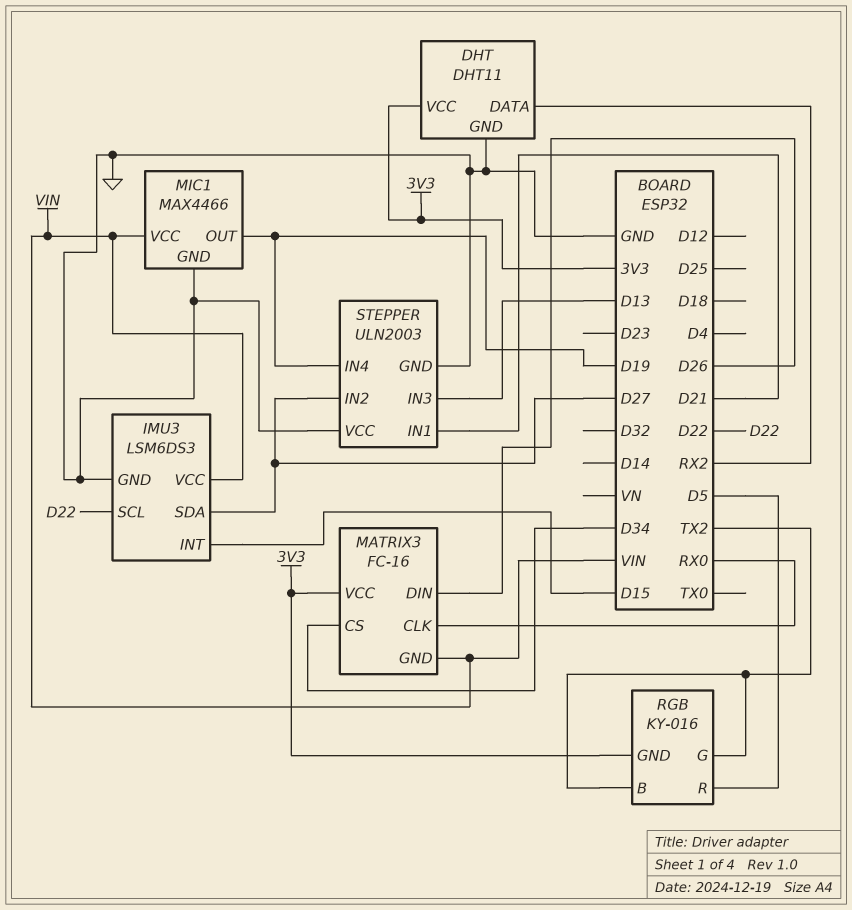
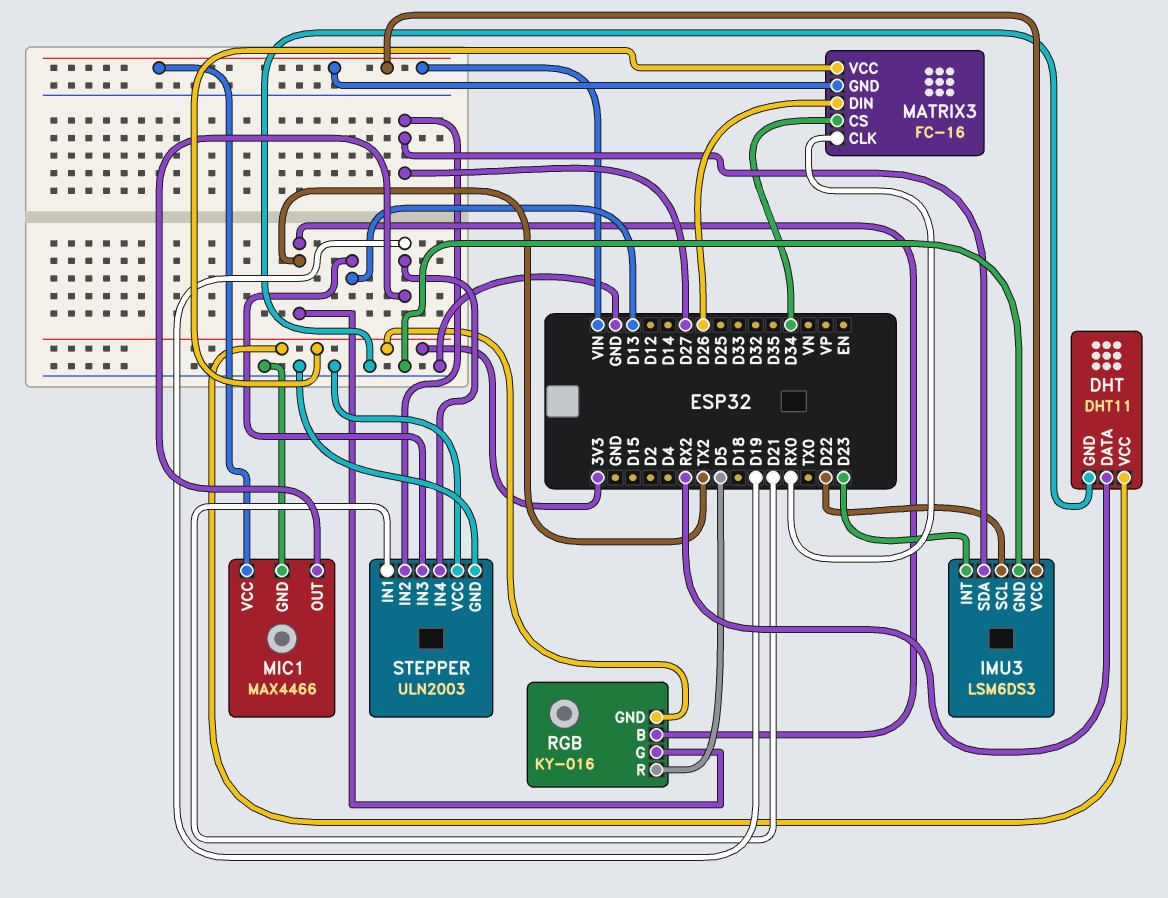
IMU3 pin INT: D15 -> D23

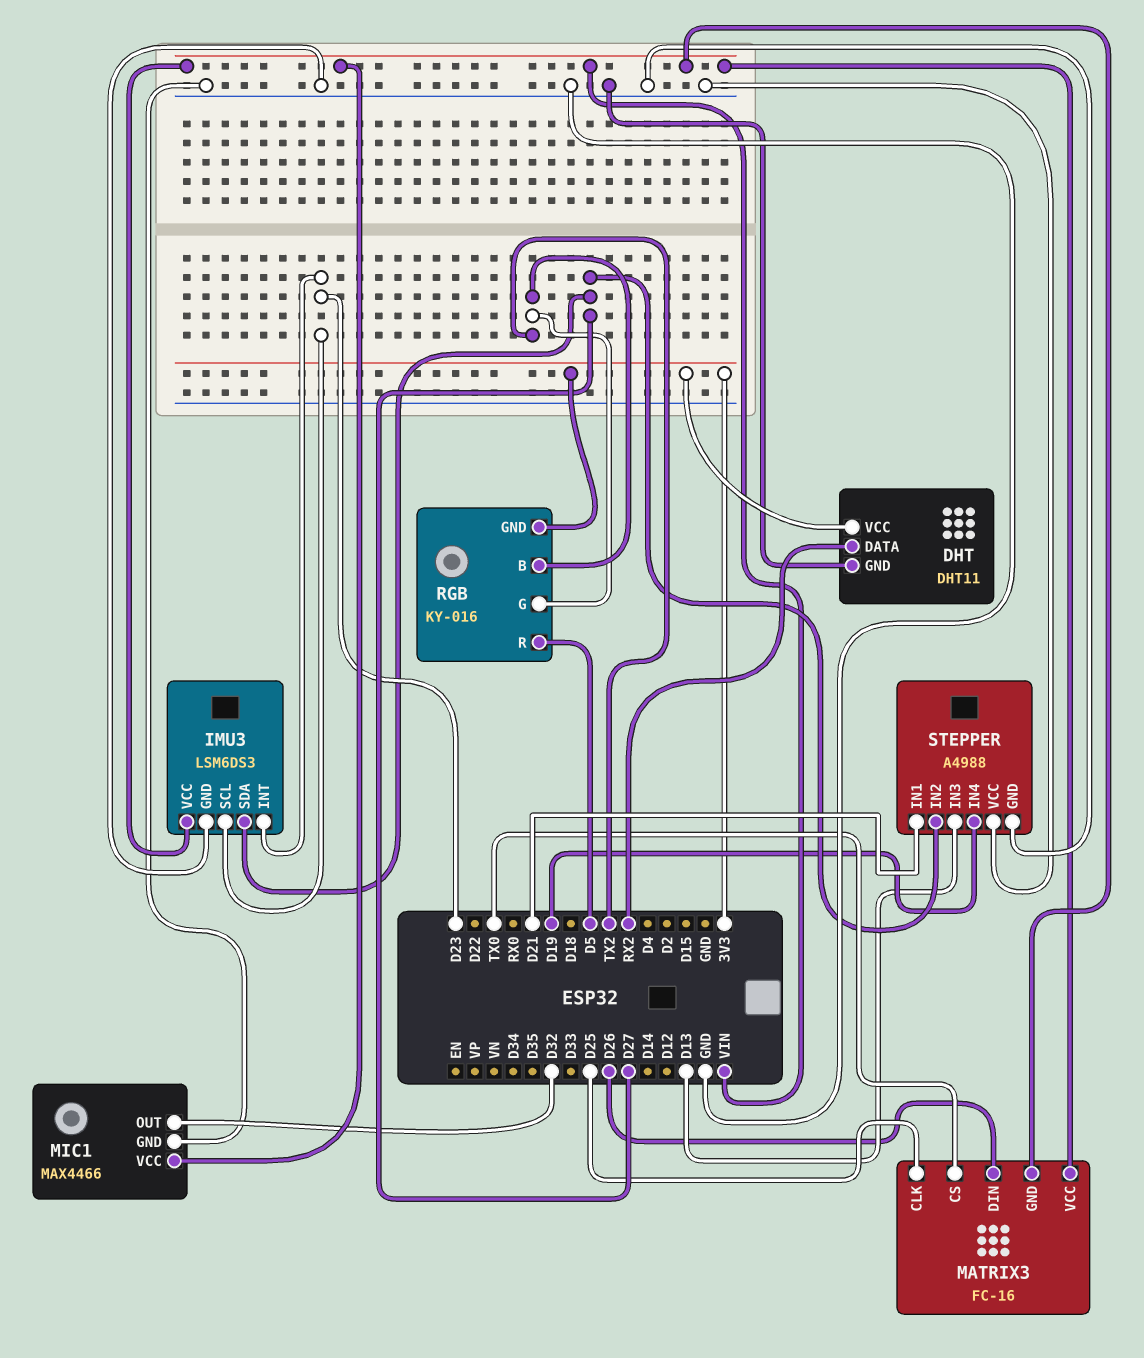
IMU3 pin SCL: D22 -> D23
MATRIX3 pin CLK: RX0 -> D25
MATRIX3 pin CS: D34 -> TX0
MATRIX3 pin VCC: 3V3 -> VIN
MIC1 pin OUT: D19 -> D32
STEPPER: ULN2003 -> A4988

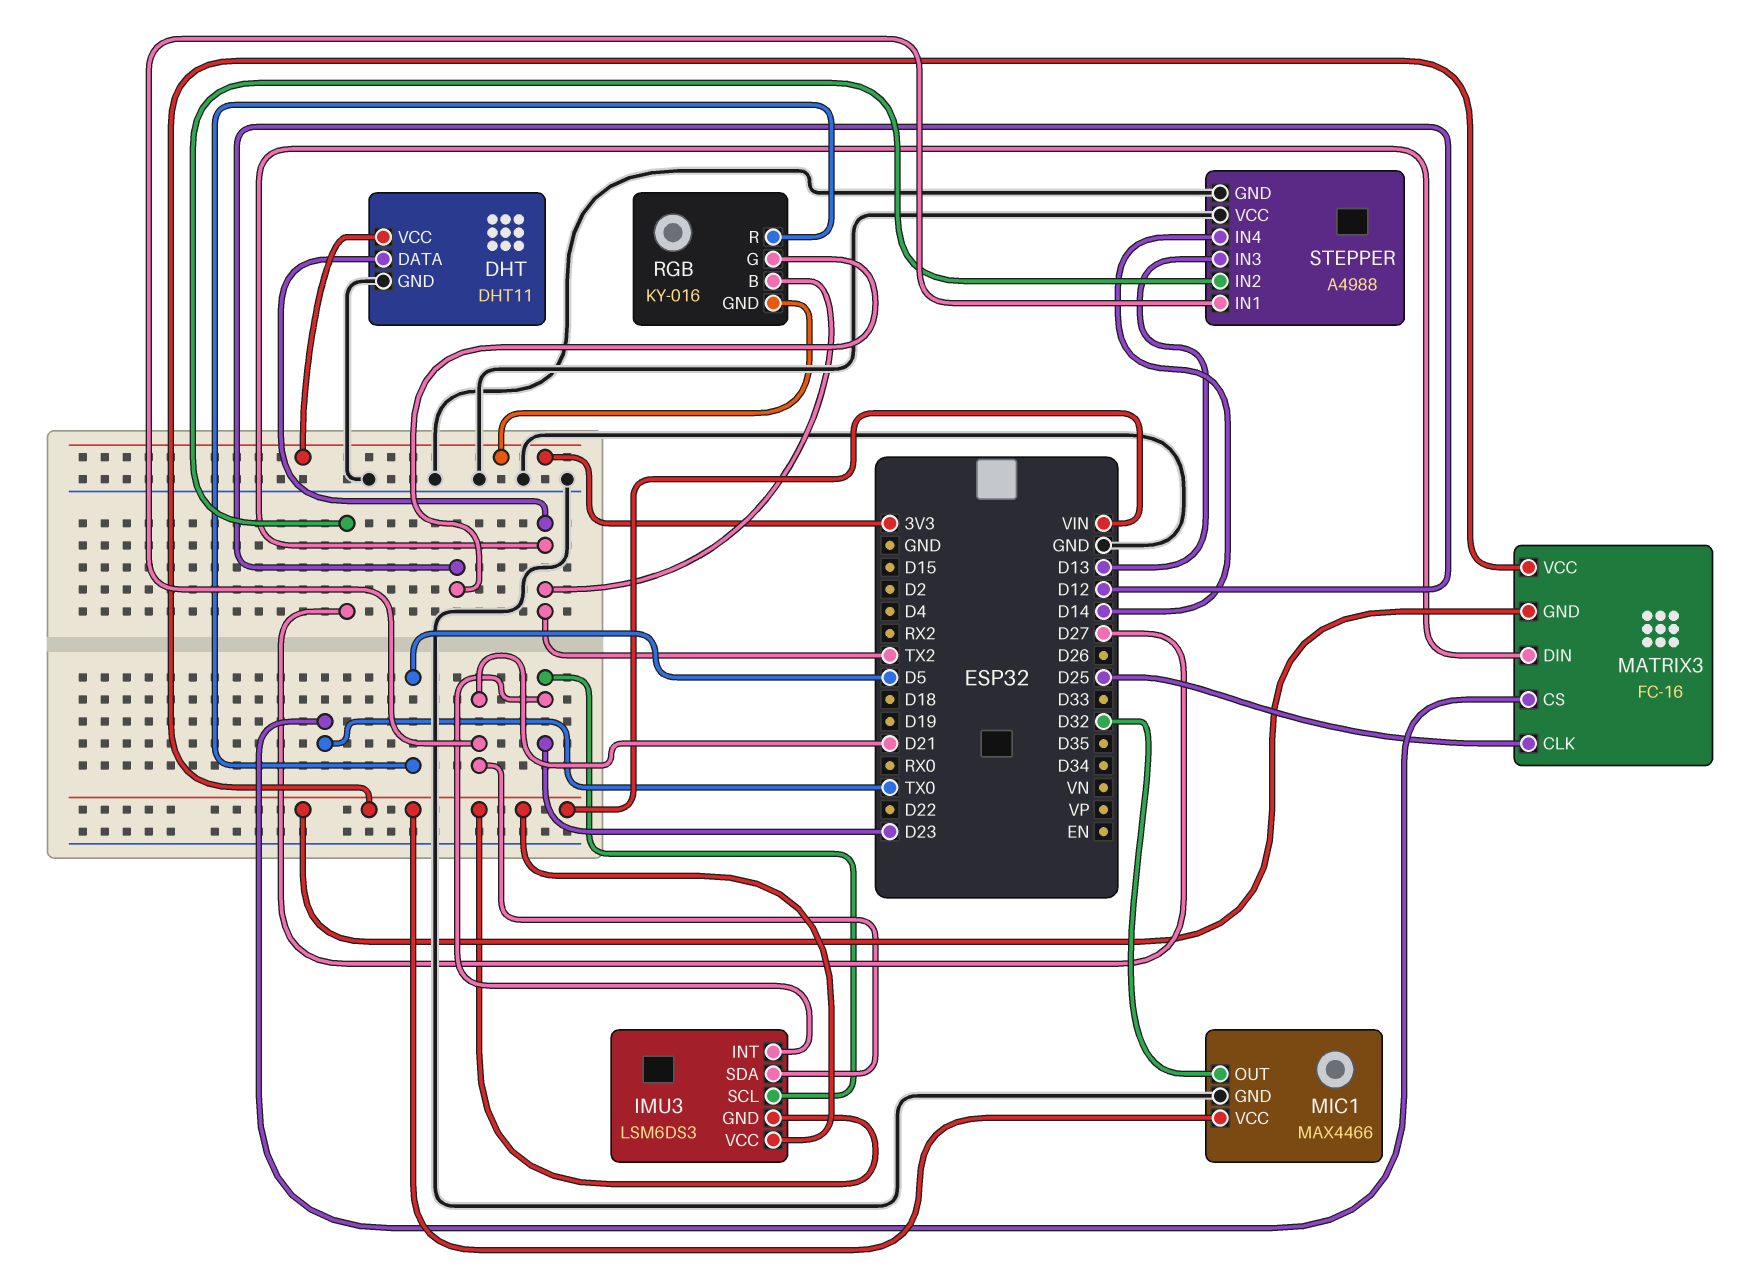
DHT pin DATA: RX2 -> TX2
IMU3 pin GND: GND -> VIN
IMU3 pin SDA: D27 -> D21
MATRIX3 pin DIN: D26 -> TX2
RGB pin G: TX2 -> D12
STEPPER pin IN4: D19 -> D14

